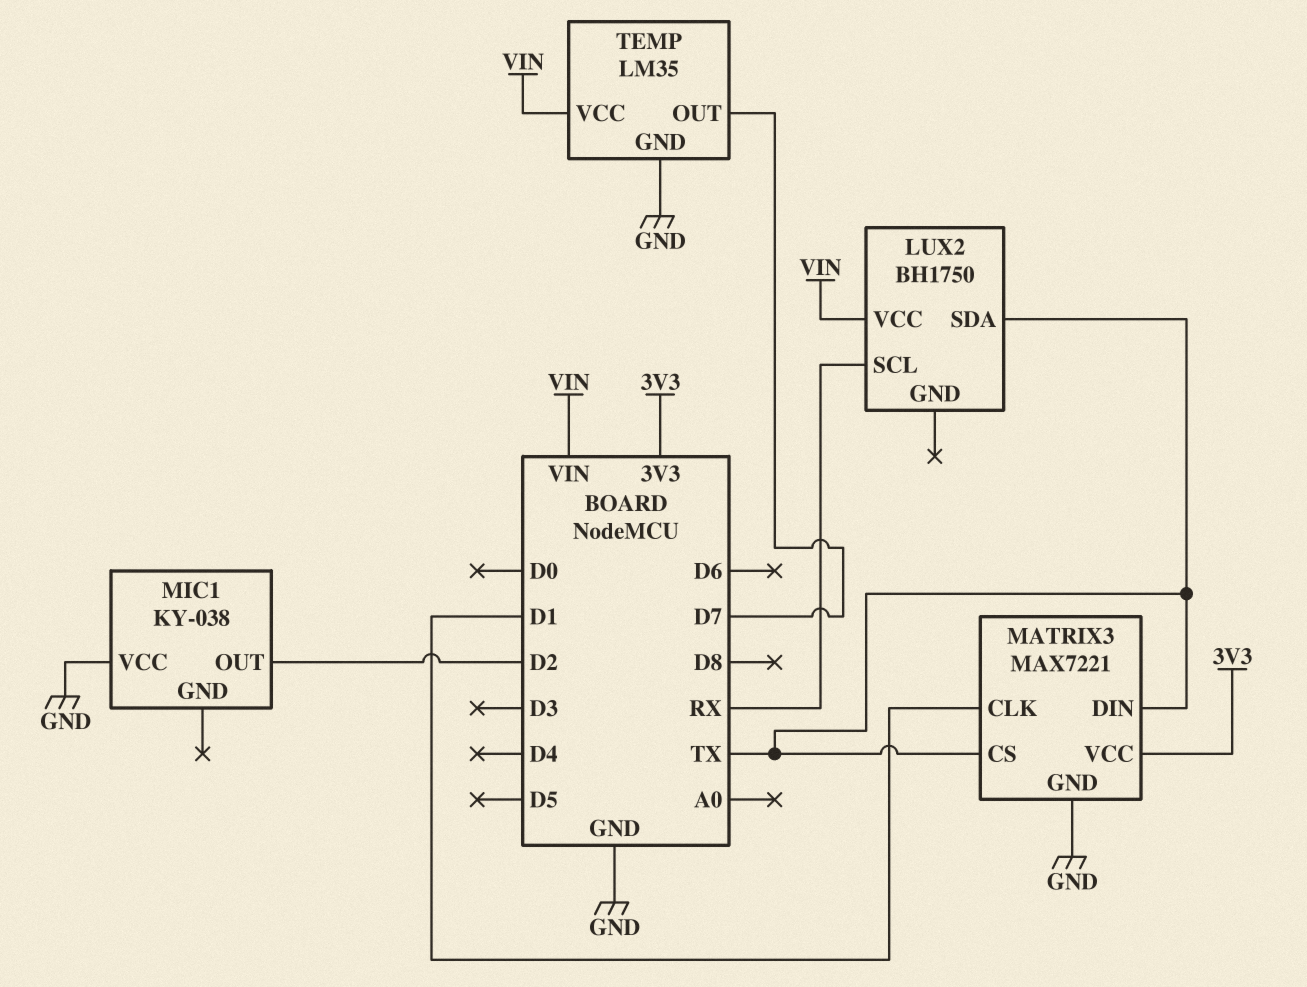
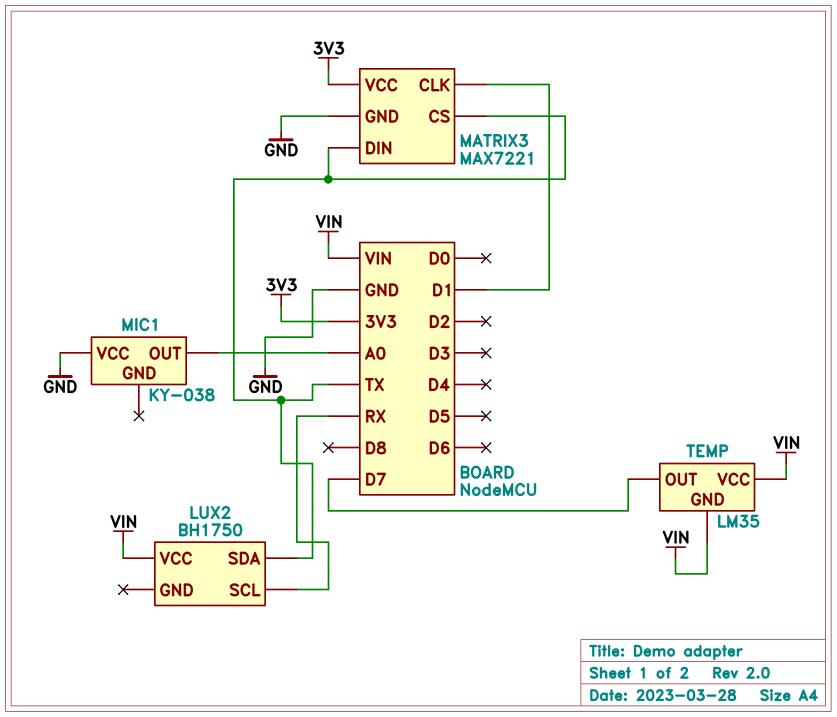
MIC1 pin OUT: D2 -> A0
TEMP pin GND: GND -> VIN

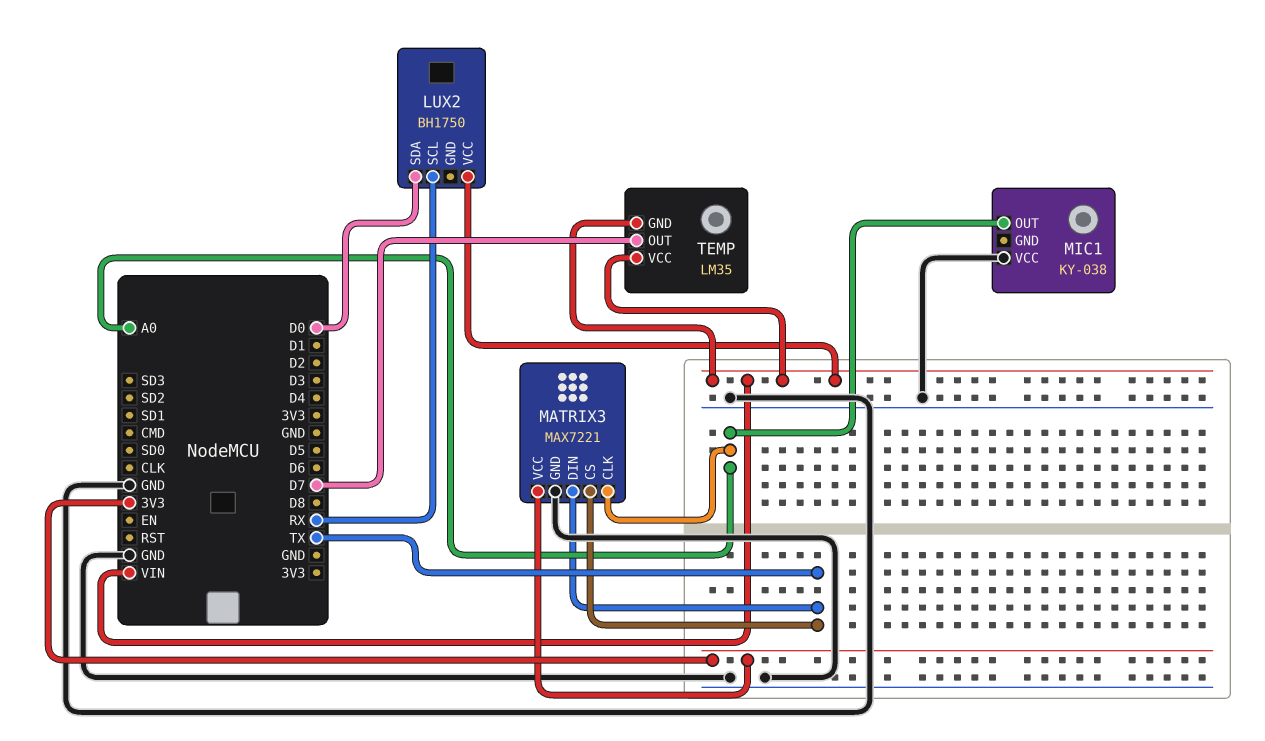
LUX2 pin SDA: TX -> D0
MATRIX3 pin CLK: D1 -> A0

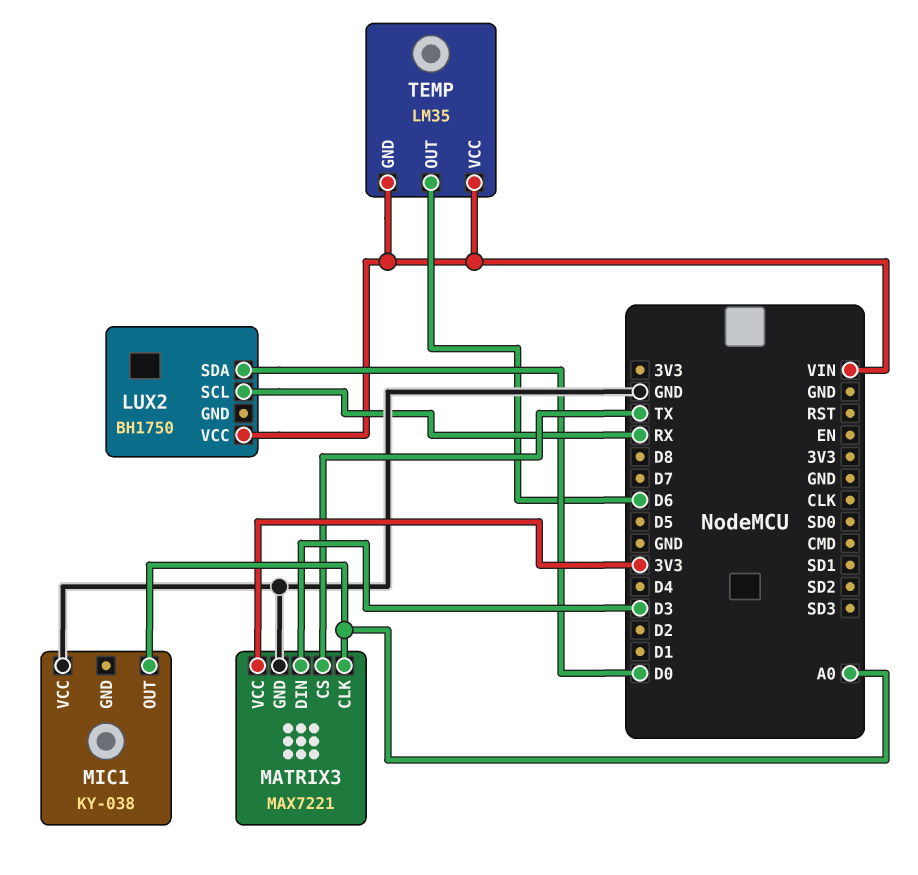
MATRIX3 pin DIN: TX -> D3
TEMP pin OUT: D7 -> D6

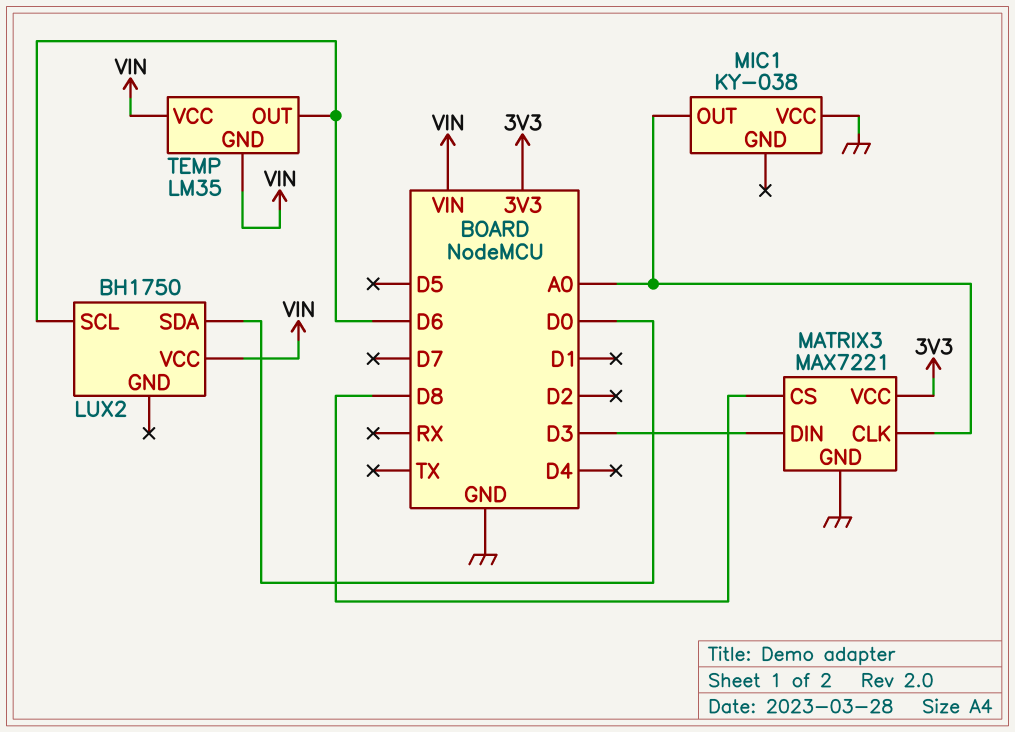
LUX2 pin SCL: RX -> D6
MATRIX3 pin CS: TX -> D8

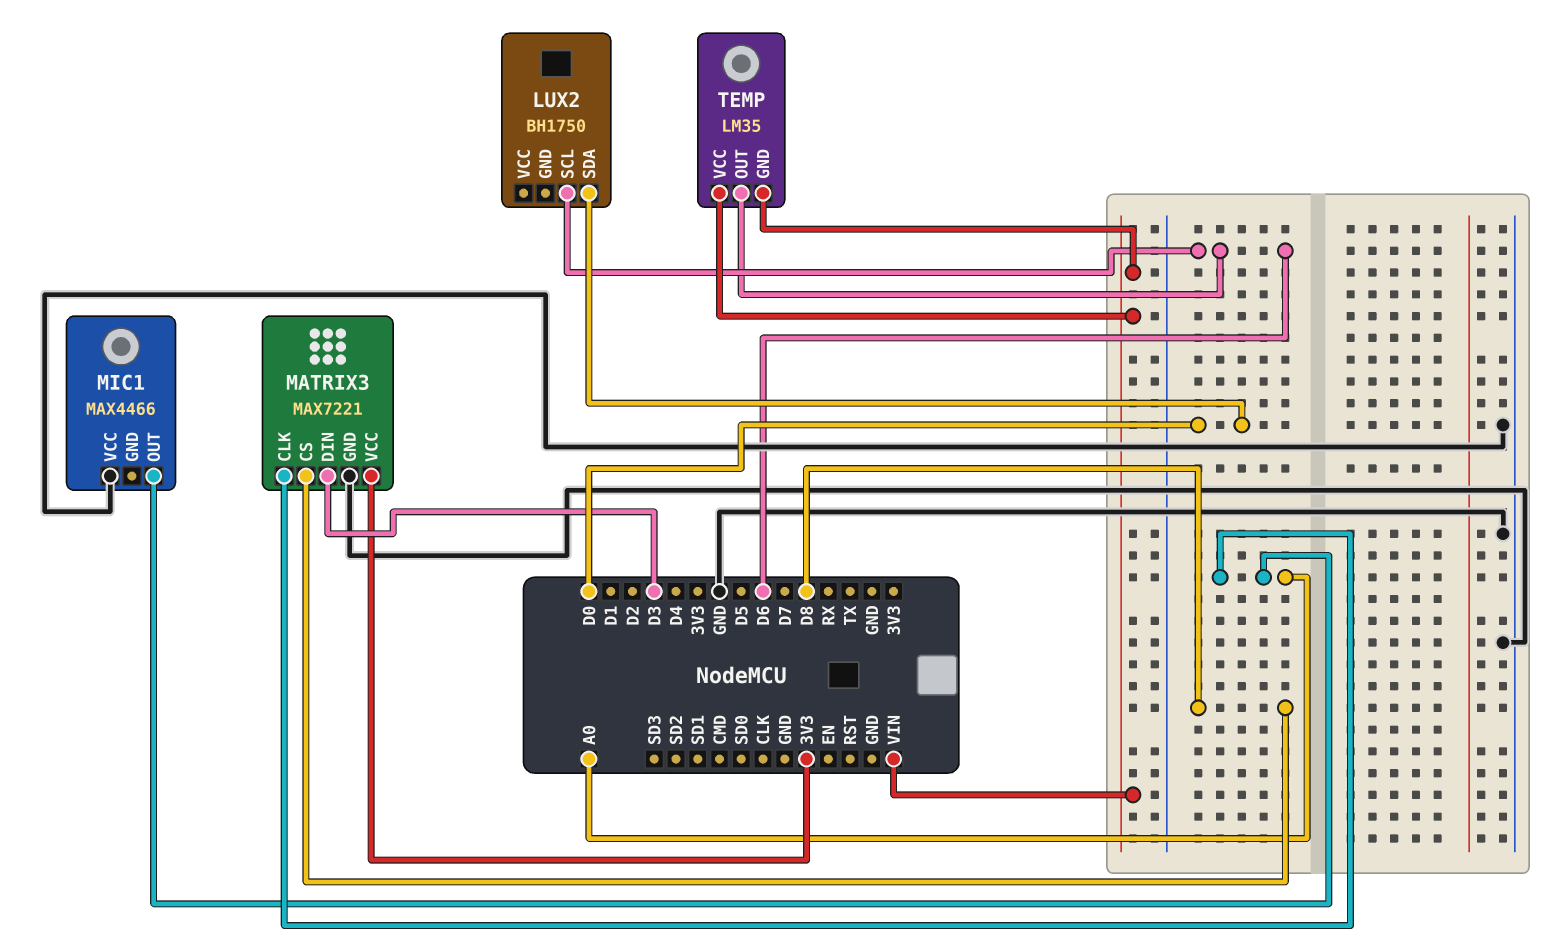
LUX2 pin VCC: VIN -> none
MIC1: KY-038 -> MAX4466

